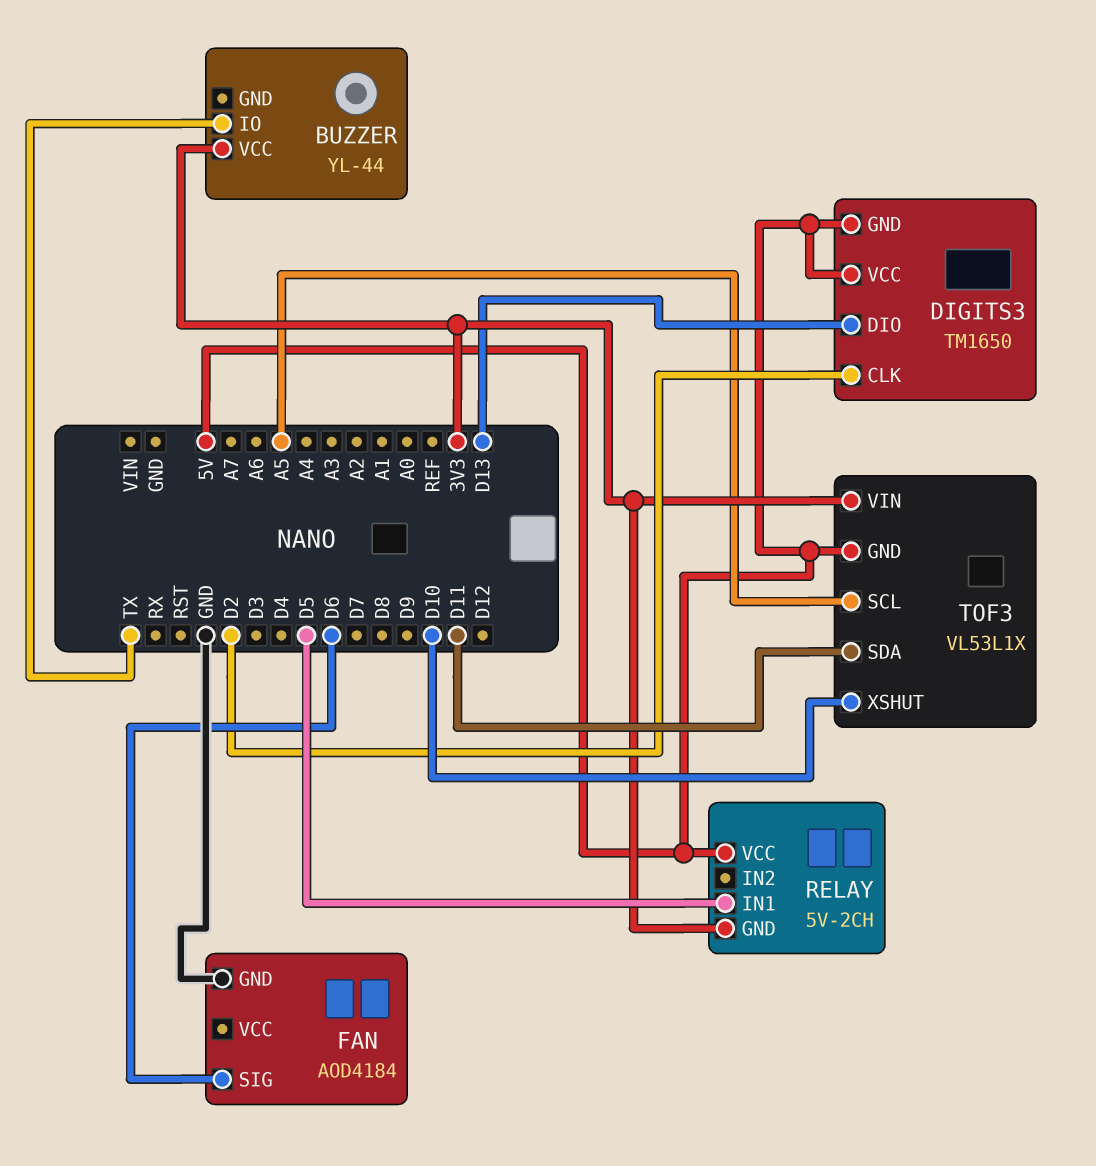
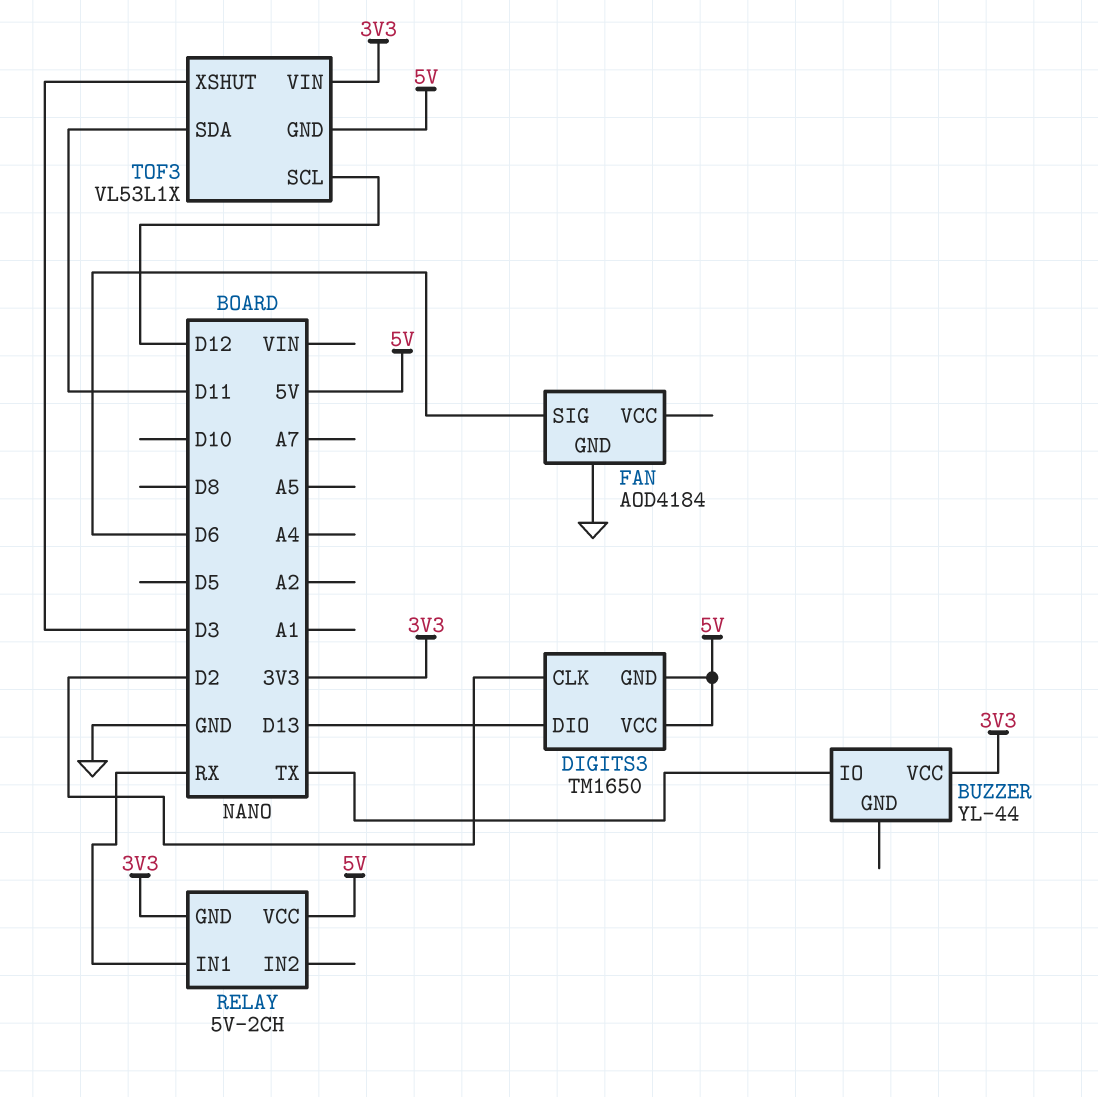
RELAY pin IN1: D5 -> RX
TOF3 pin SCL: A5 -> D12
TOF3 pin XSHUT: D10 -> D3

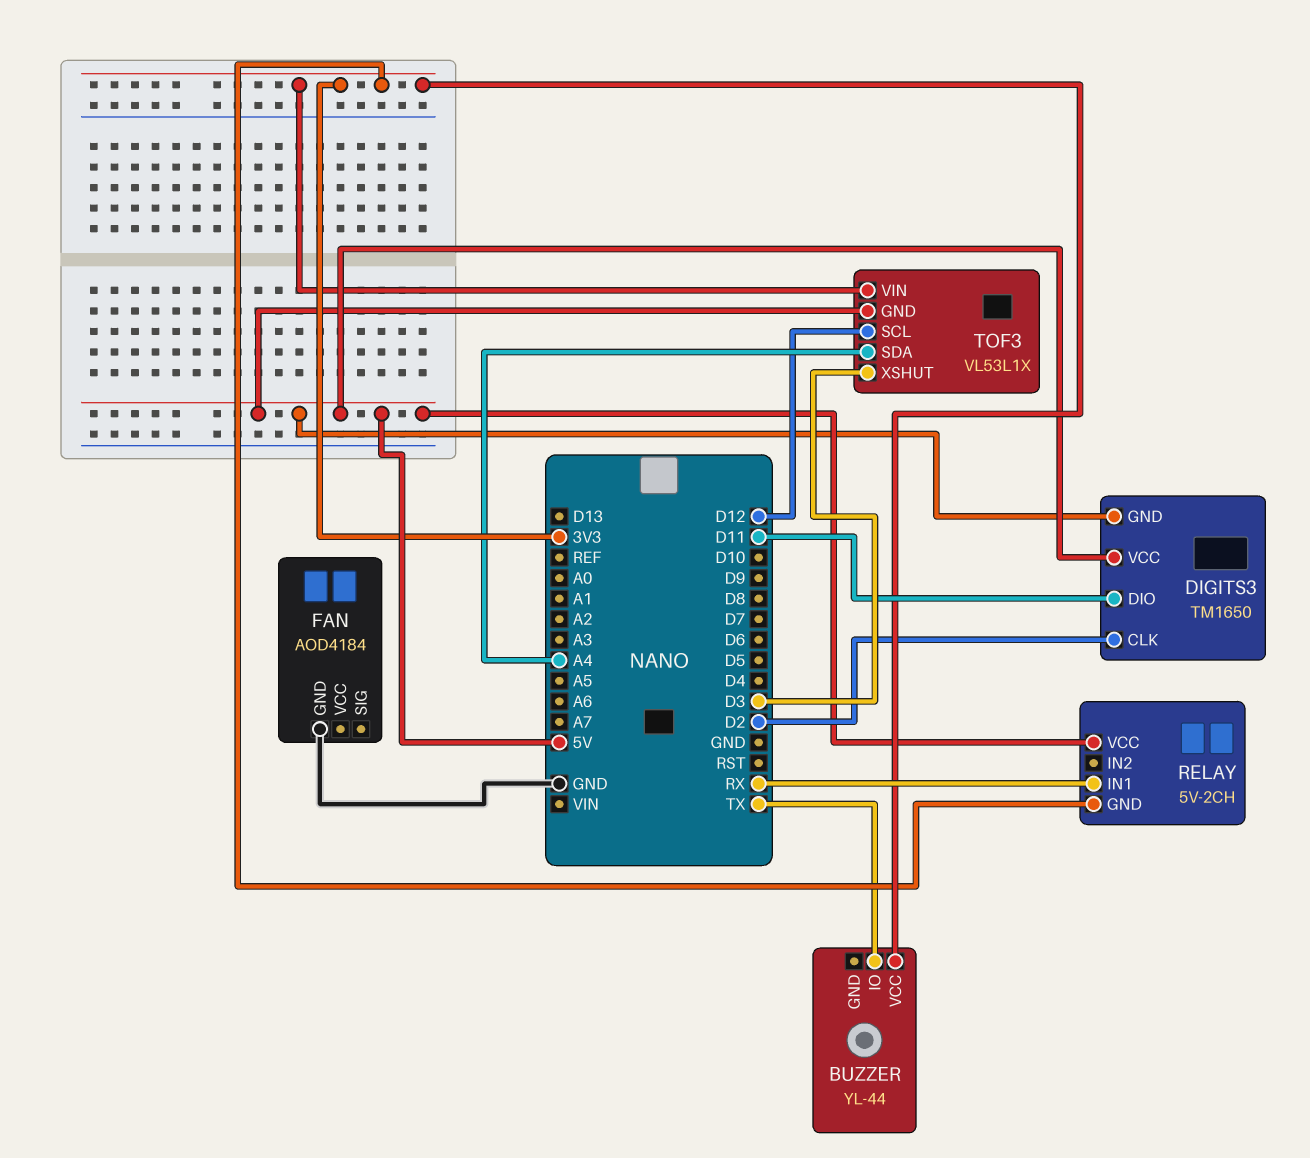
DIGITS3 pin DIO: D13 -> D11
FAN pin SIG: D6 -> none
TOF3 pin SDA: D11 -> A4

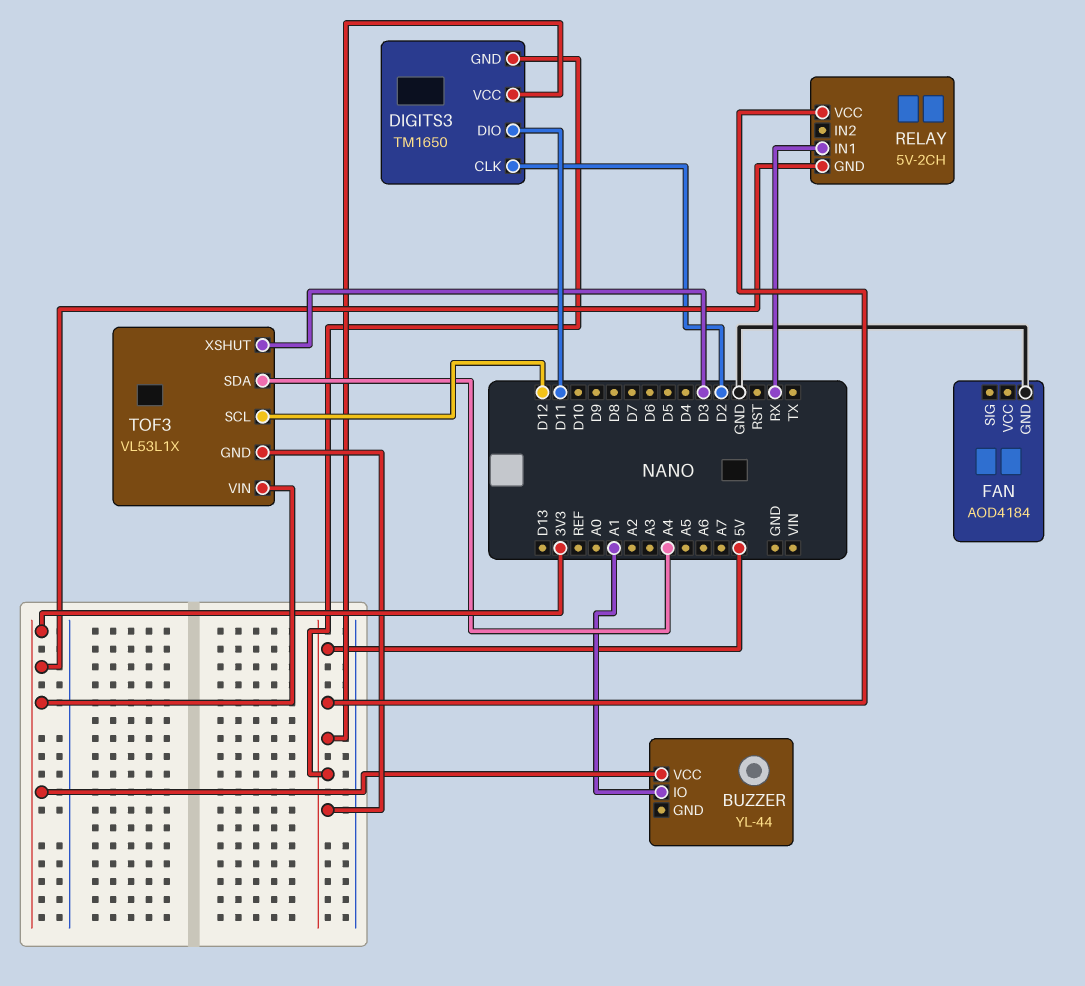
BUZZER pin IO: TX -> A1

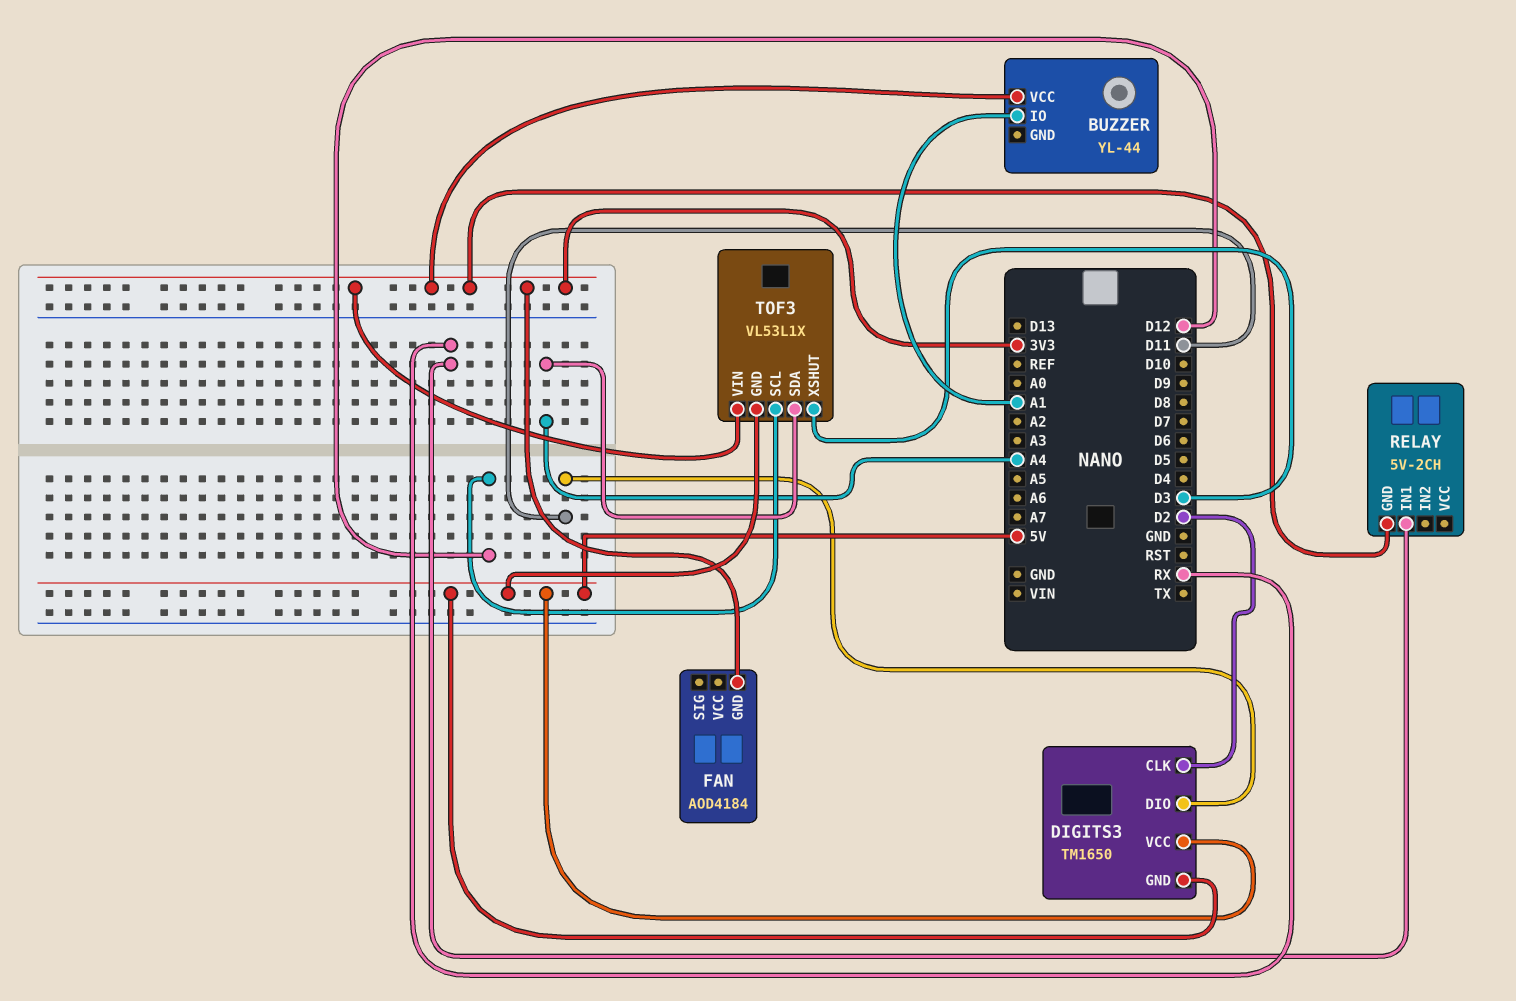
FAN pin GND: GND -> 3V3
RELAY pin VCC: 5V -> none

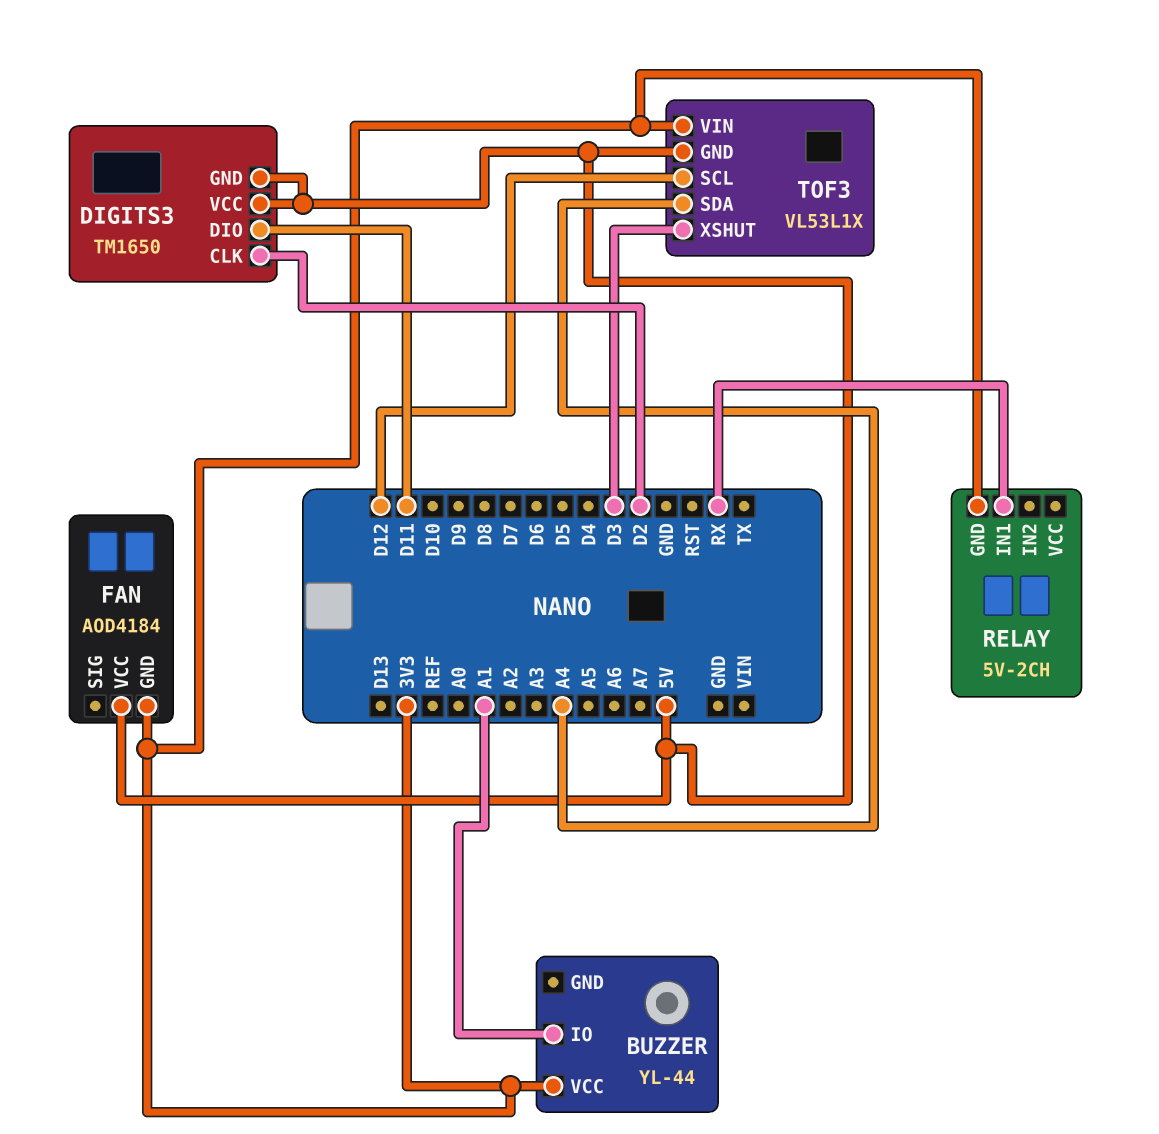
FAN pin VCC: none -> 5V

